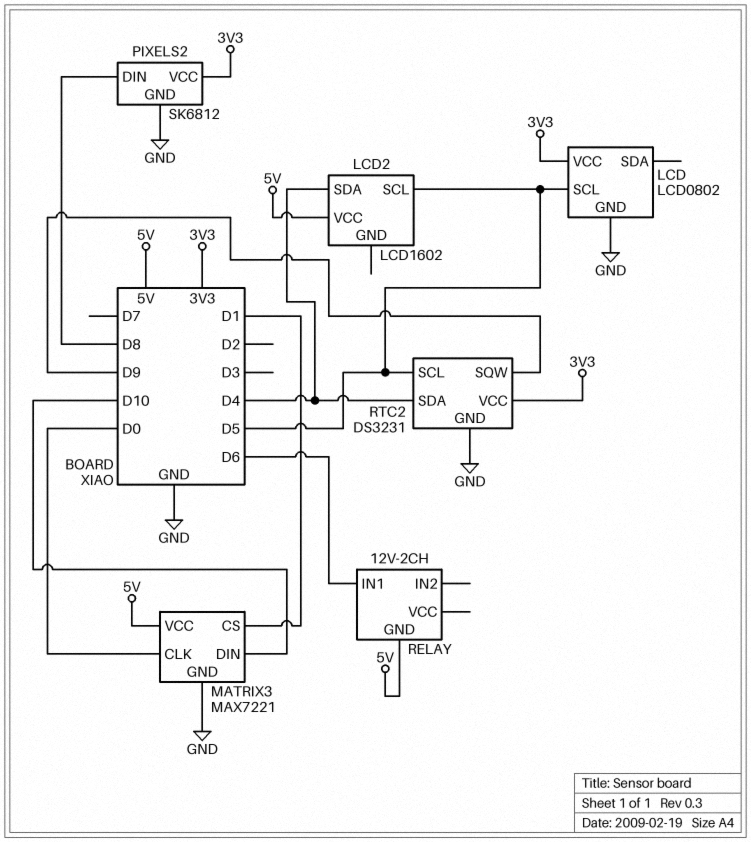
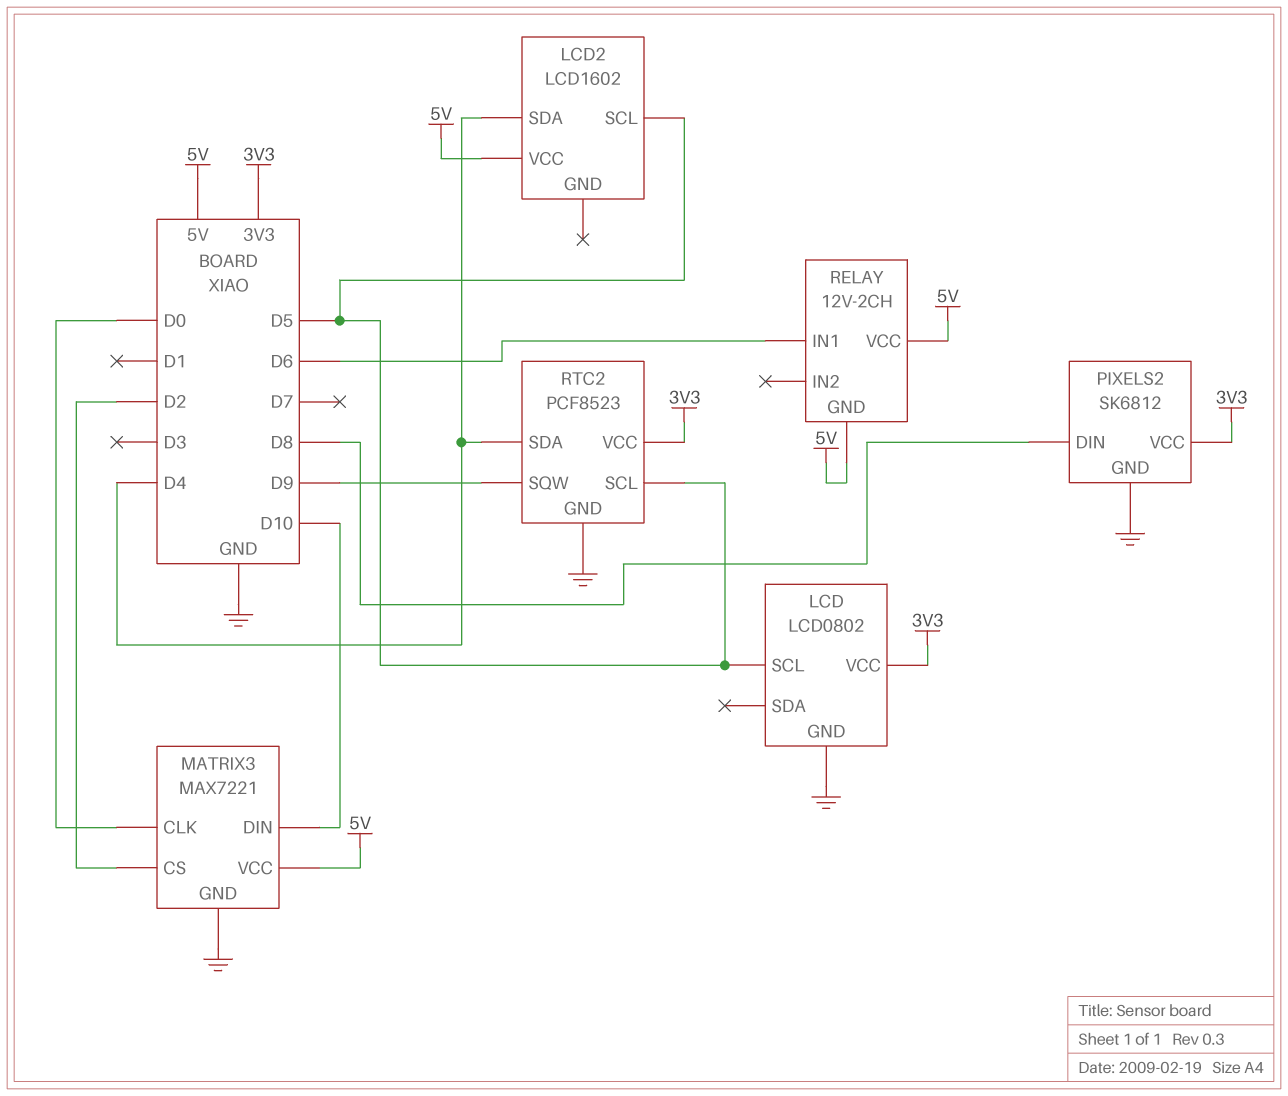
MATRIX3 pin CS: D1 -> D2
RELAY pin VCC: none -> 5V
RTC2: DS3231 -> PCF8523

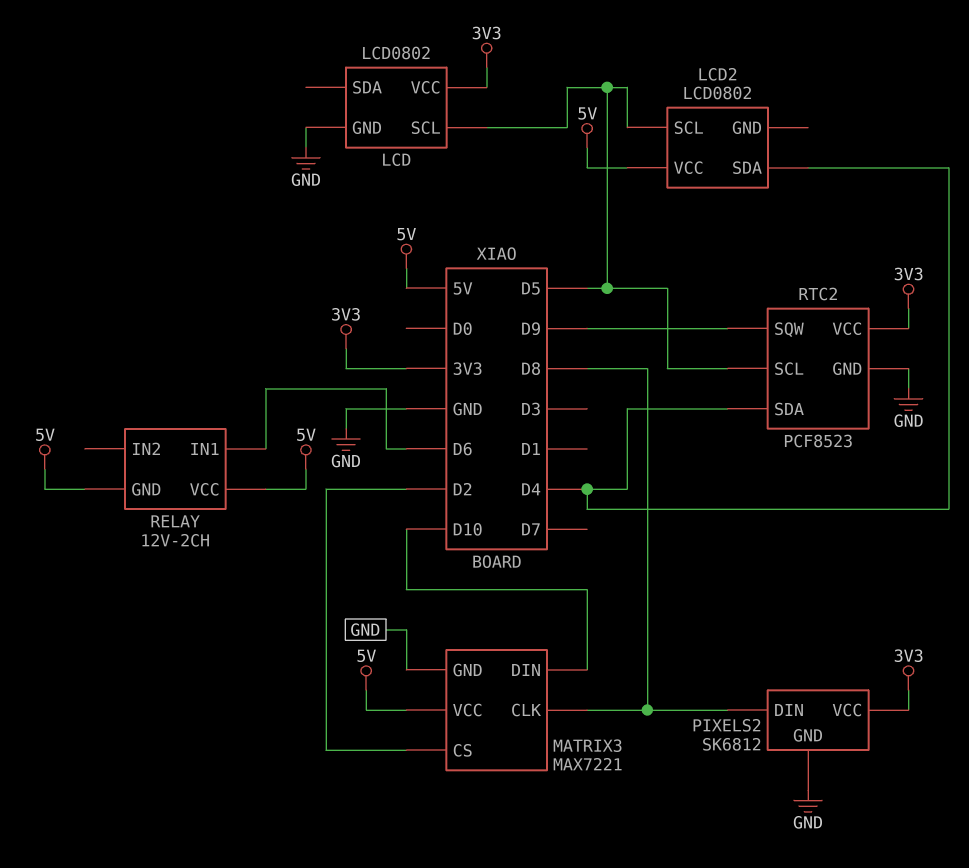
LCD2: LCD1602 -> LCD0802
MATRIX3 pin CLK: D0 -> D8

